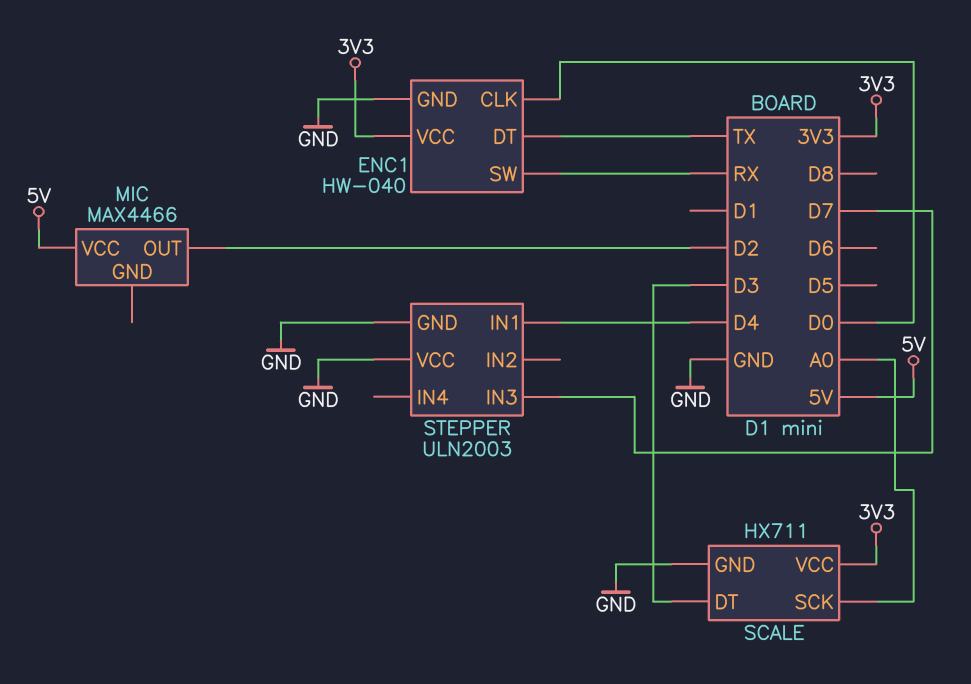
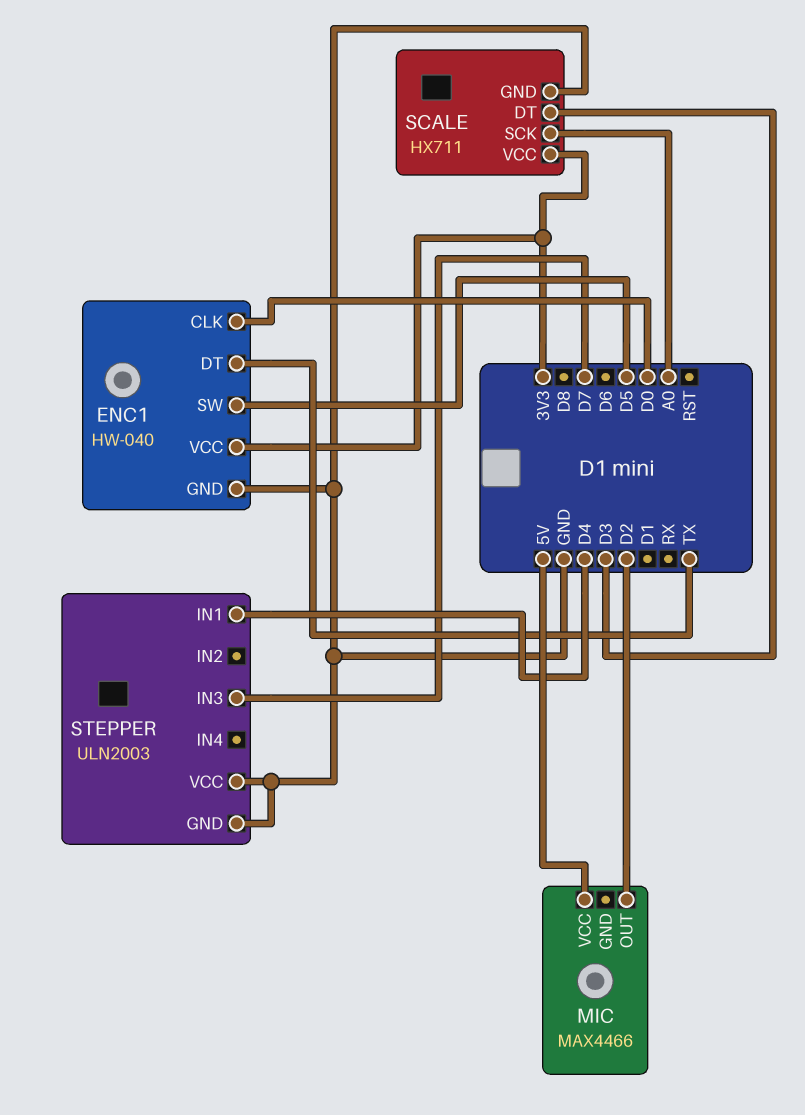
ENC1 pin SW: RX -> D5

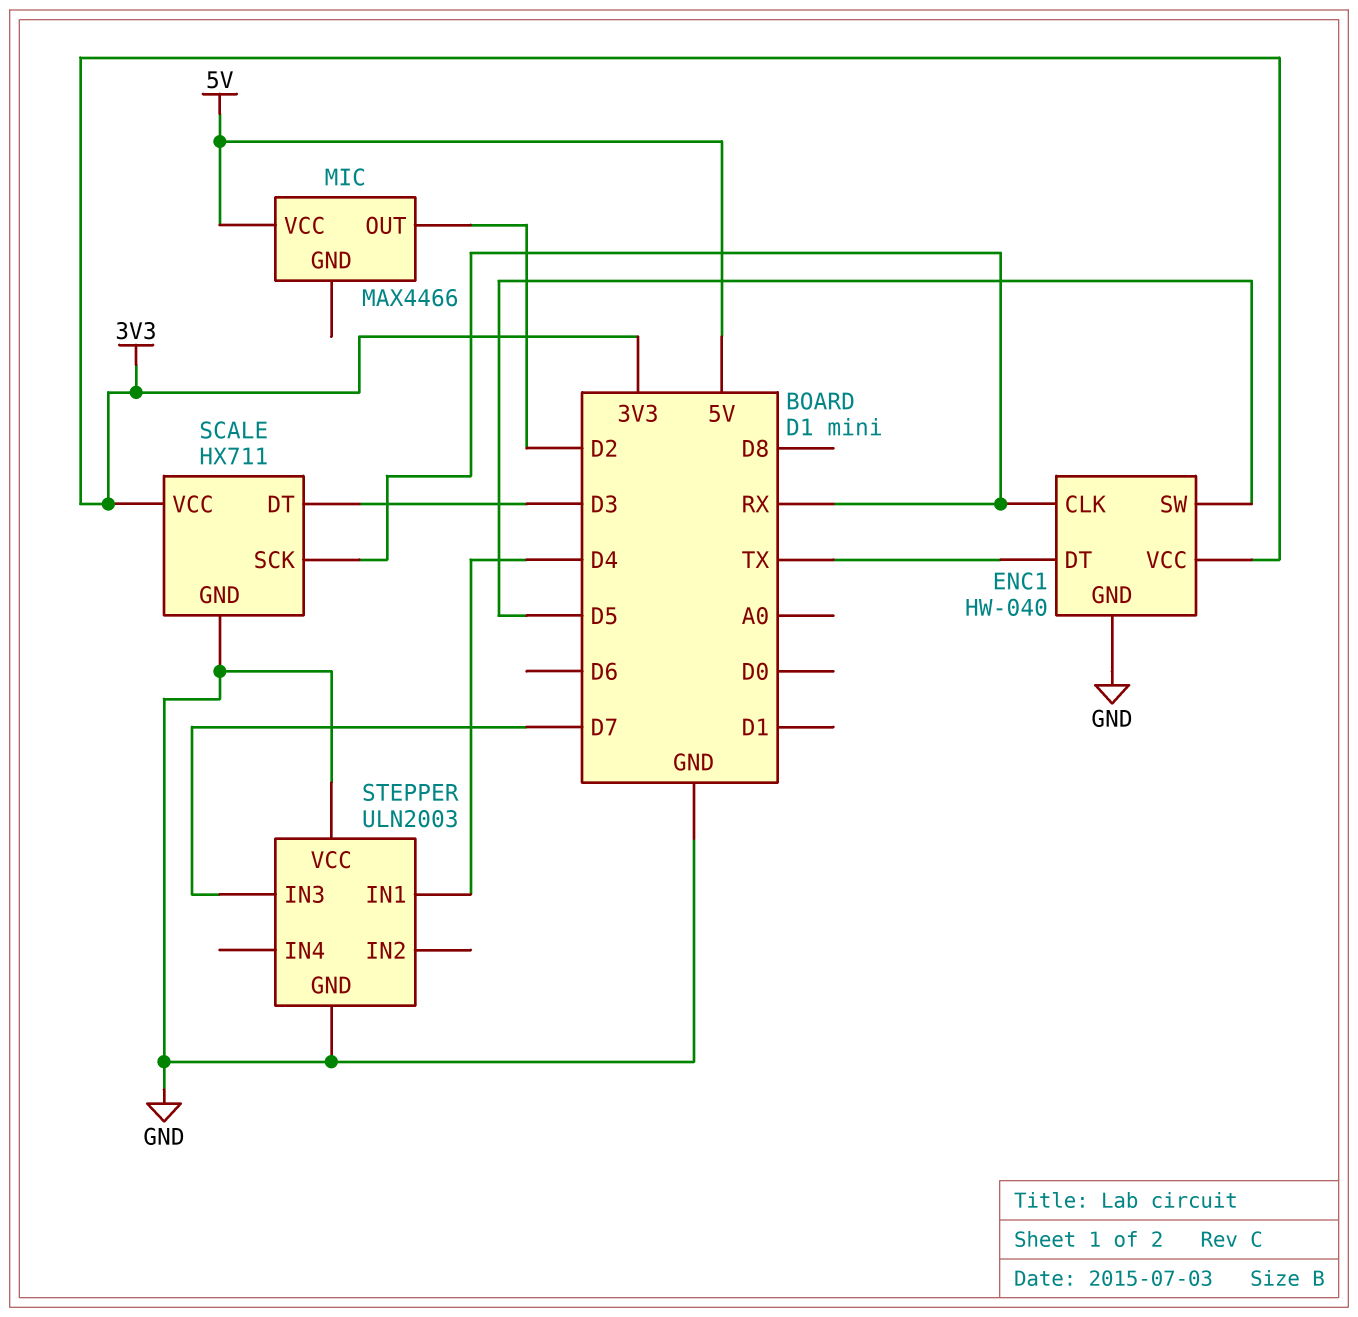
ENC1 pin CLK: D0 -> RX
SCALE pin SCK: A0 -> RX

